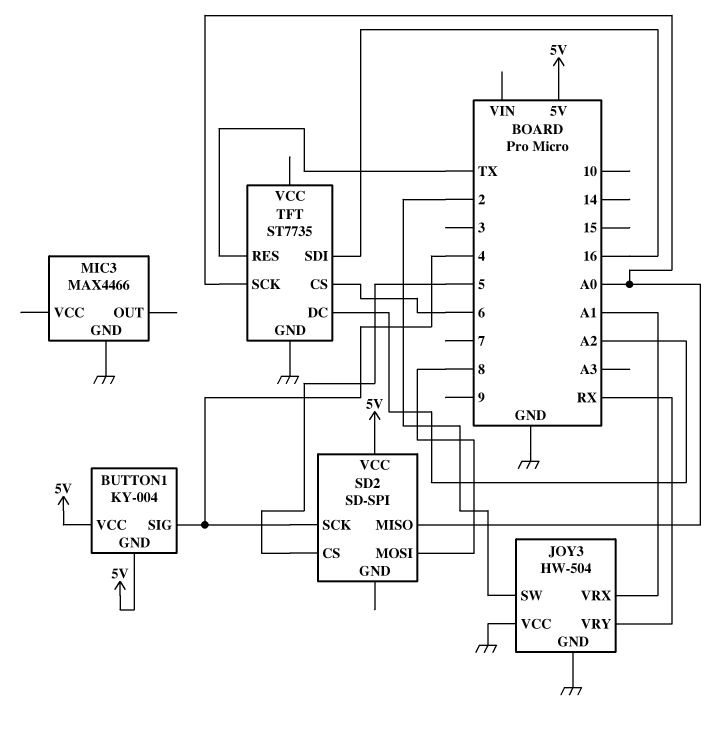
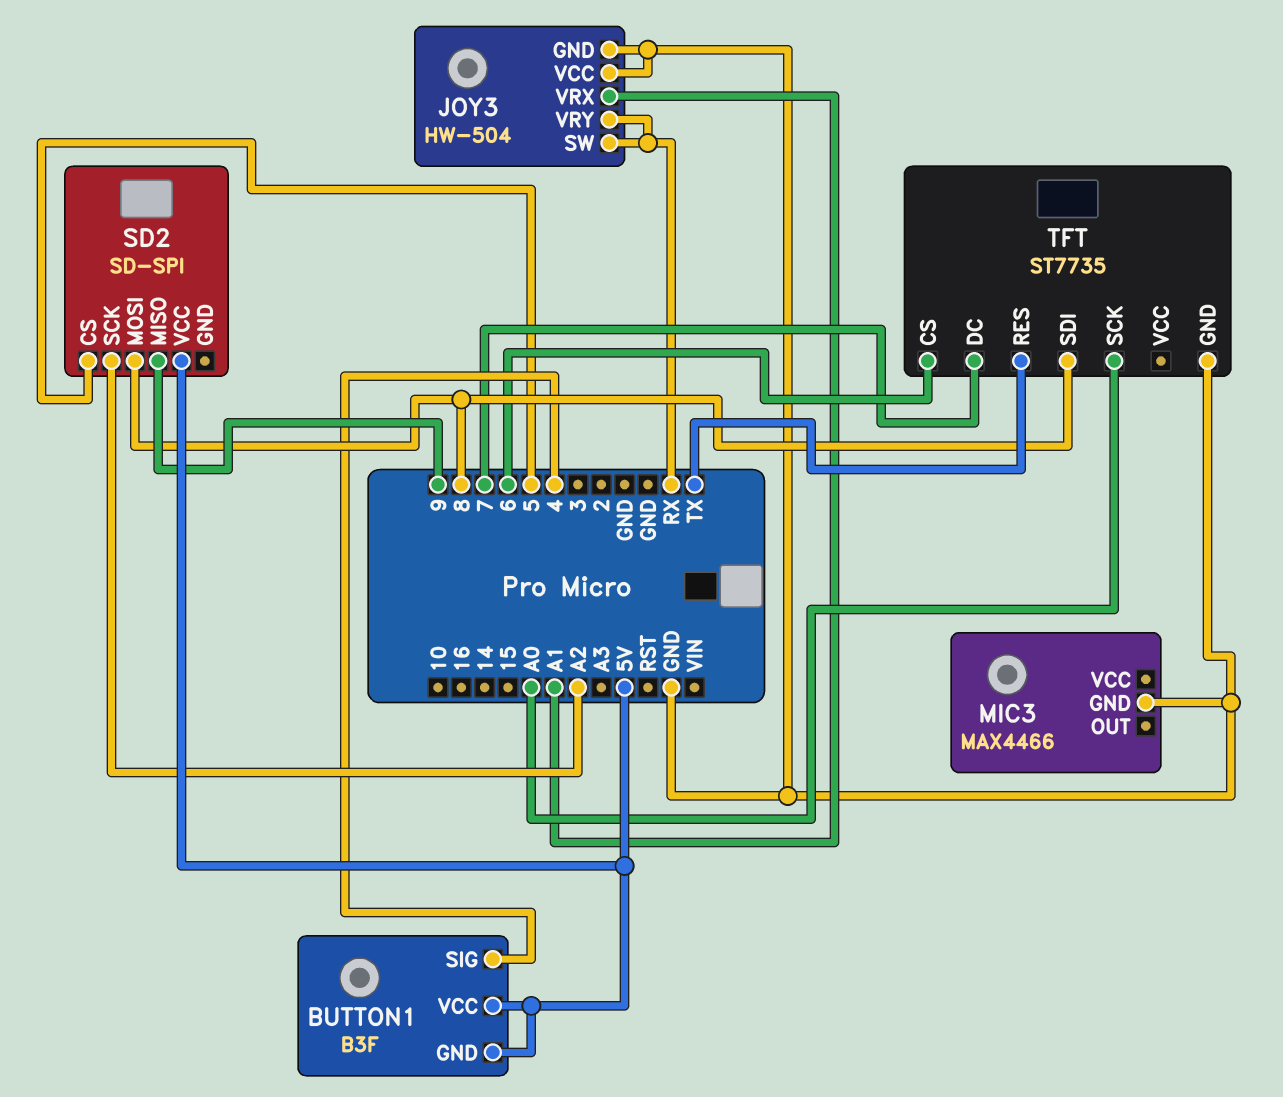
BUTTON1: KY-004 -> B3F
JOY3 pin SW: 2 -> RX
SD2 pin MISO: A0 -> 9
SD2 pin SCK: 4 -> A2
TFT pin DC: A2 -> 7
TFT pin SDI: 16 -> 8

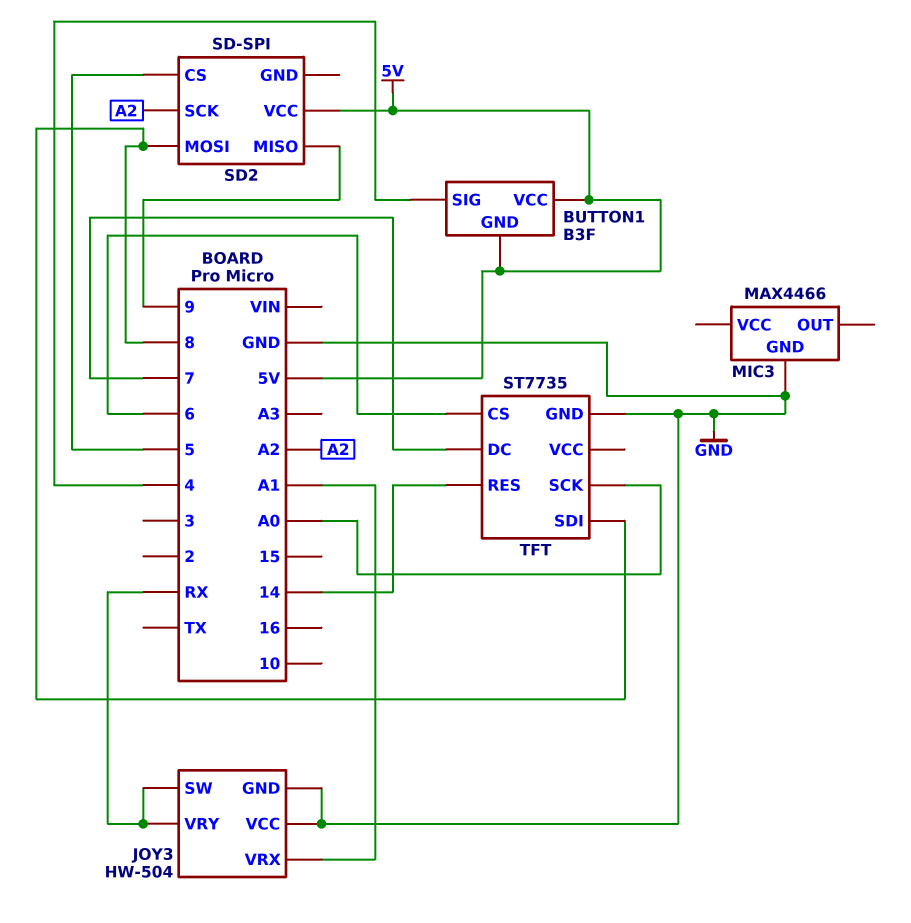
TFT pin RES: TX -> 14

